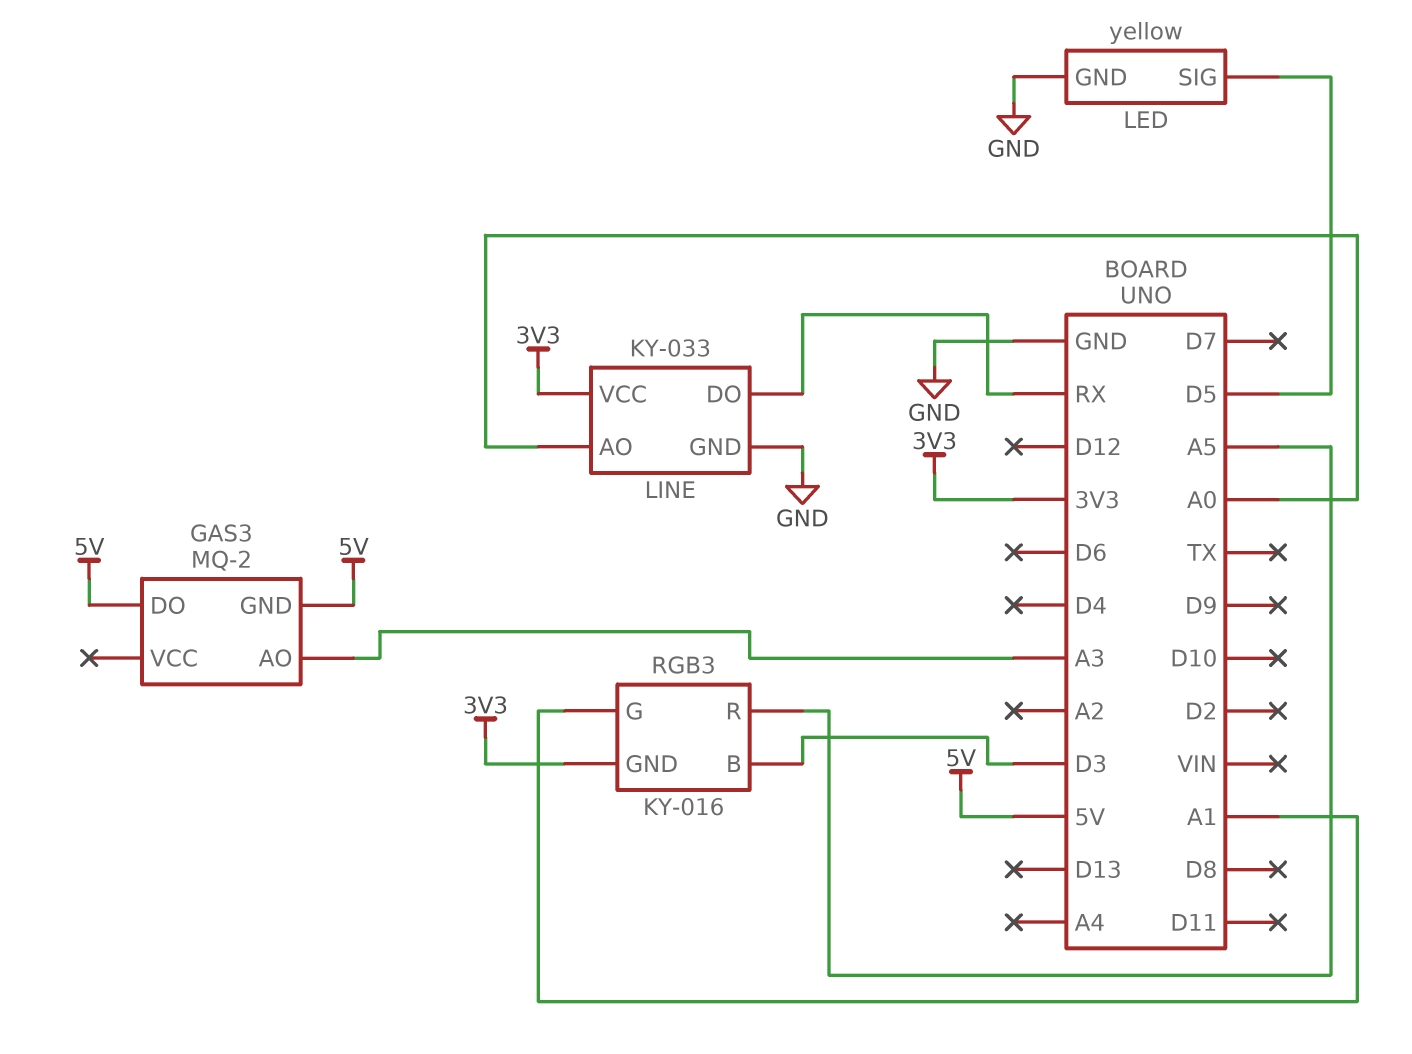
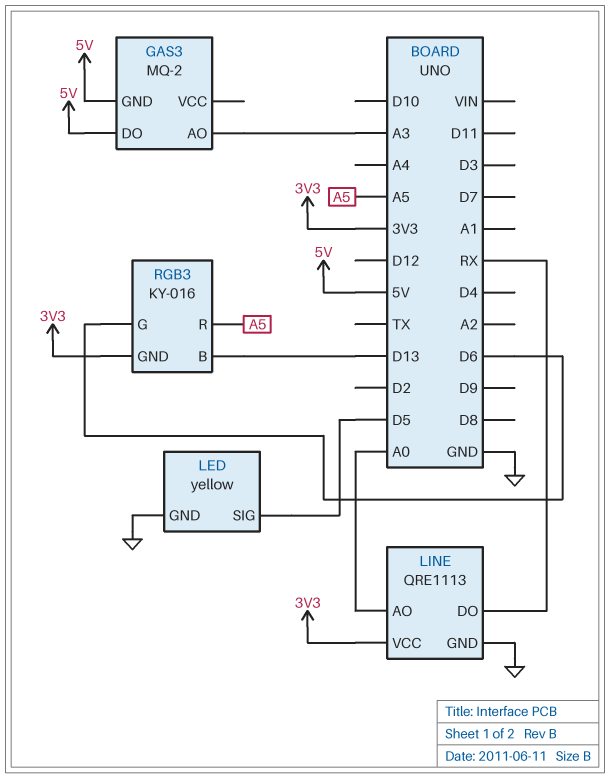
LINE: KY-033 -> QRE1113
RGB3 pin B: D3 -> D13
RGB3 pin G: A1 -> D6

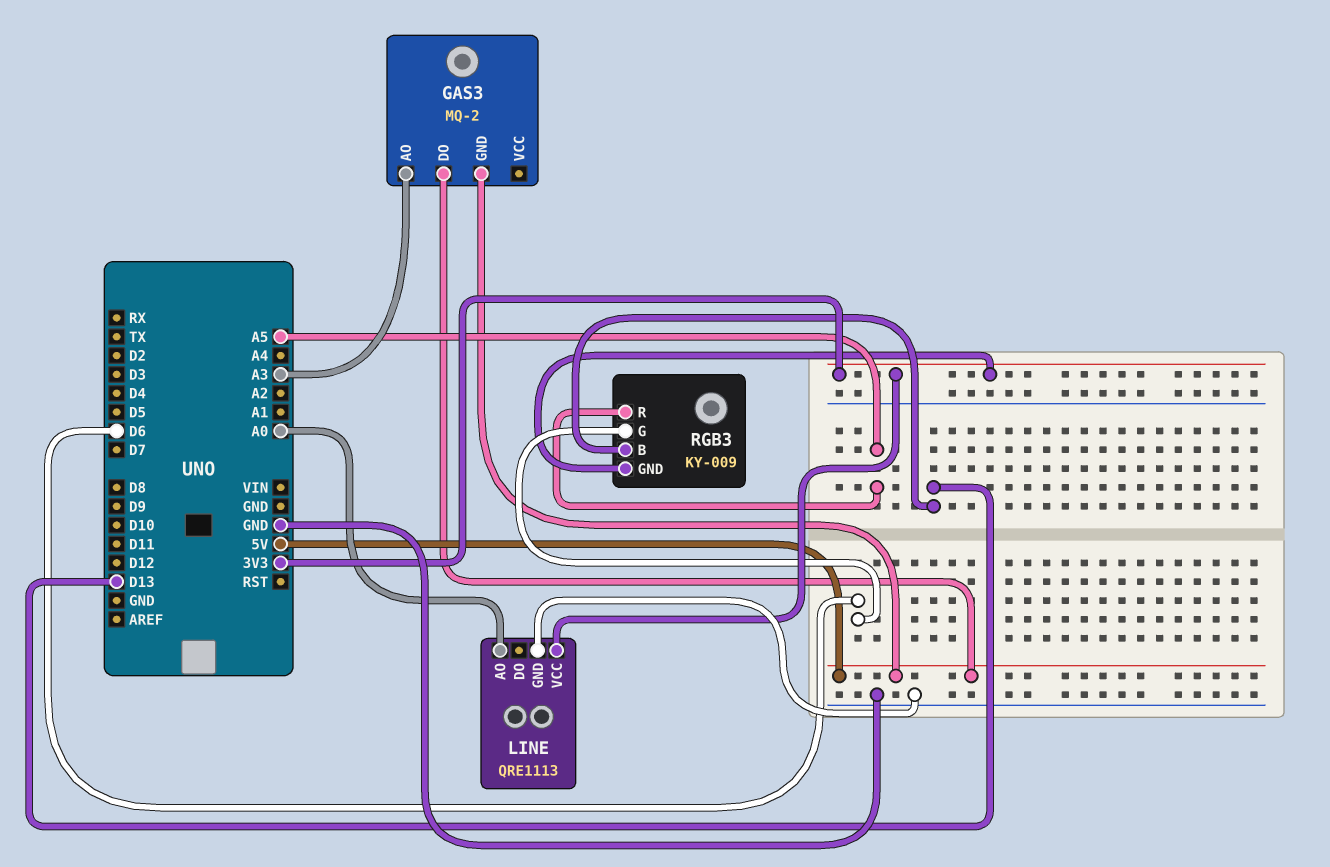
LED: yellow -> none
LED pin GND: GND -> none
LED pin SIG: D5 -> none
LINE pin DO: RX -> none
RGB3: KY-016 -> KY-009

